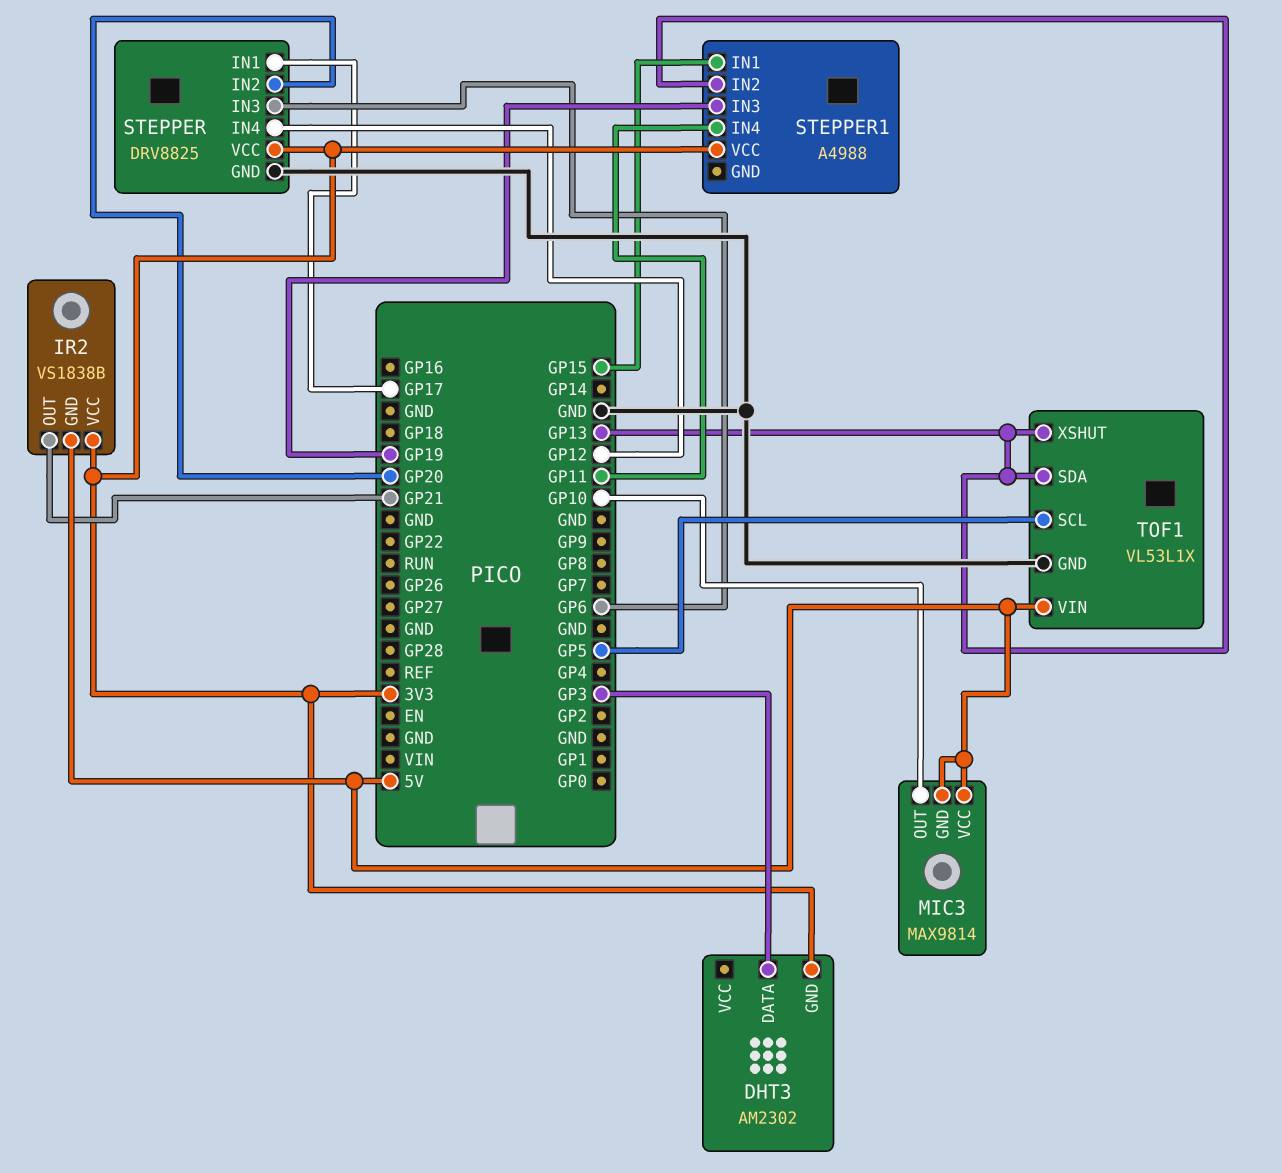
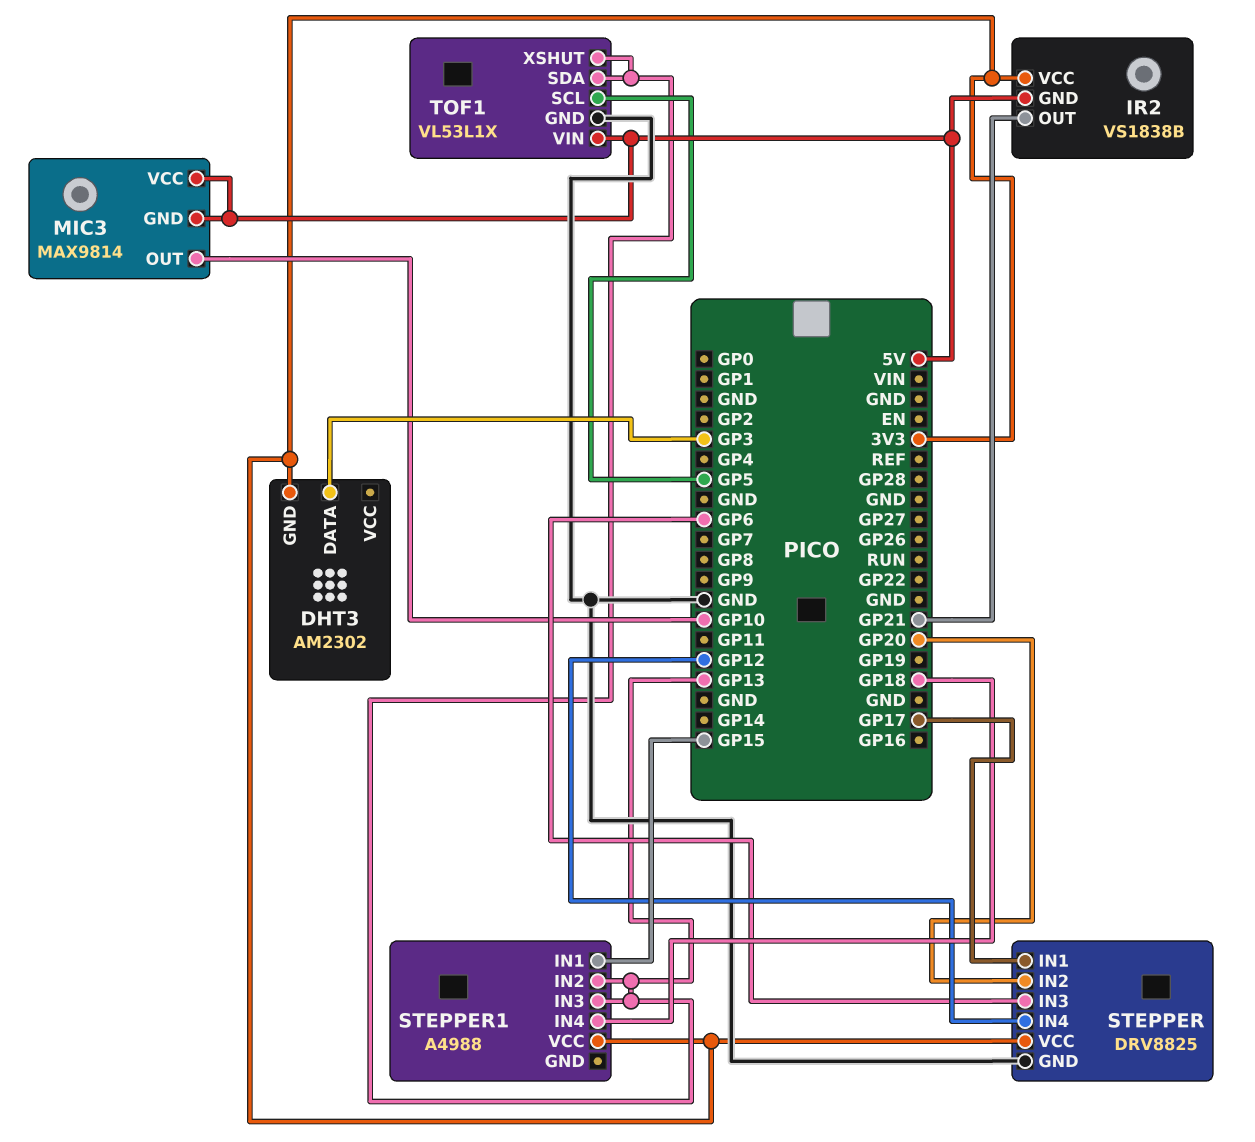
STEPPER1 pin IN3: GP19 -> GP13
STEPPER1 pin IN4: GP11 -> GP18

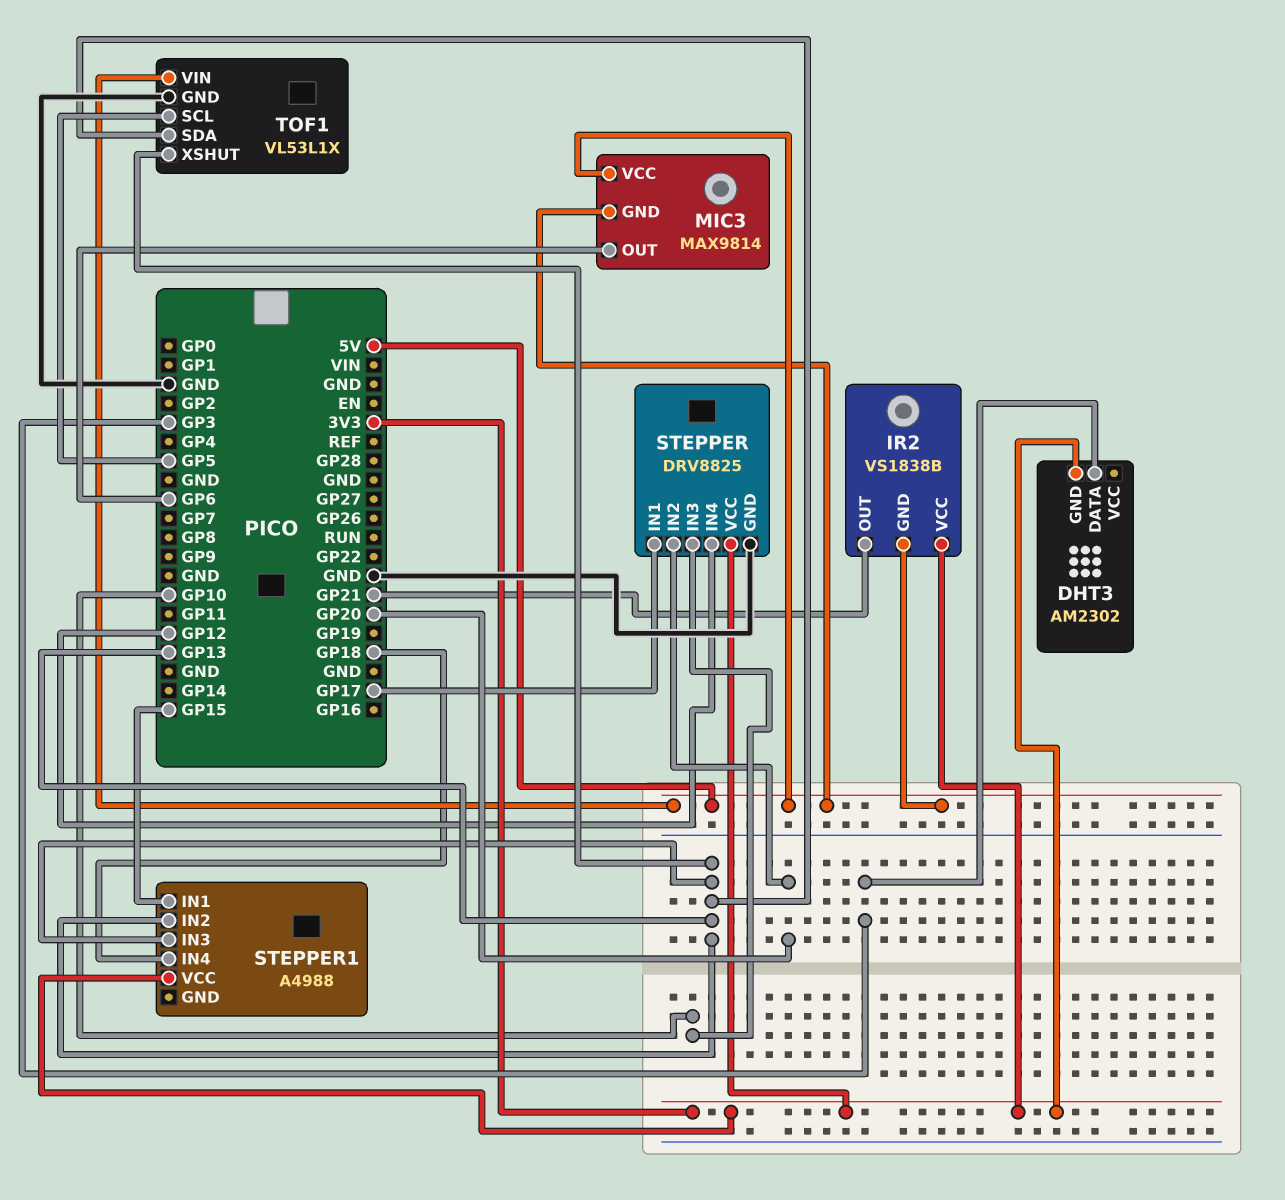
MIC3 pin OUT: GP10 -> GP6
STEPPER pin IN3: GP6 -> GP10

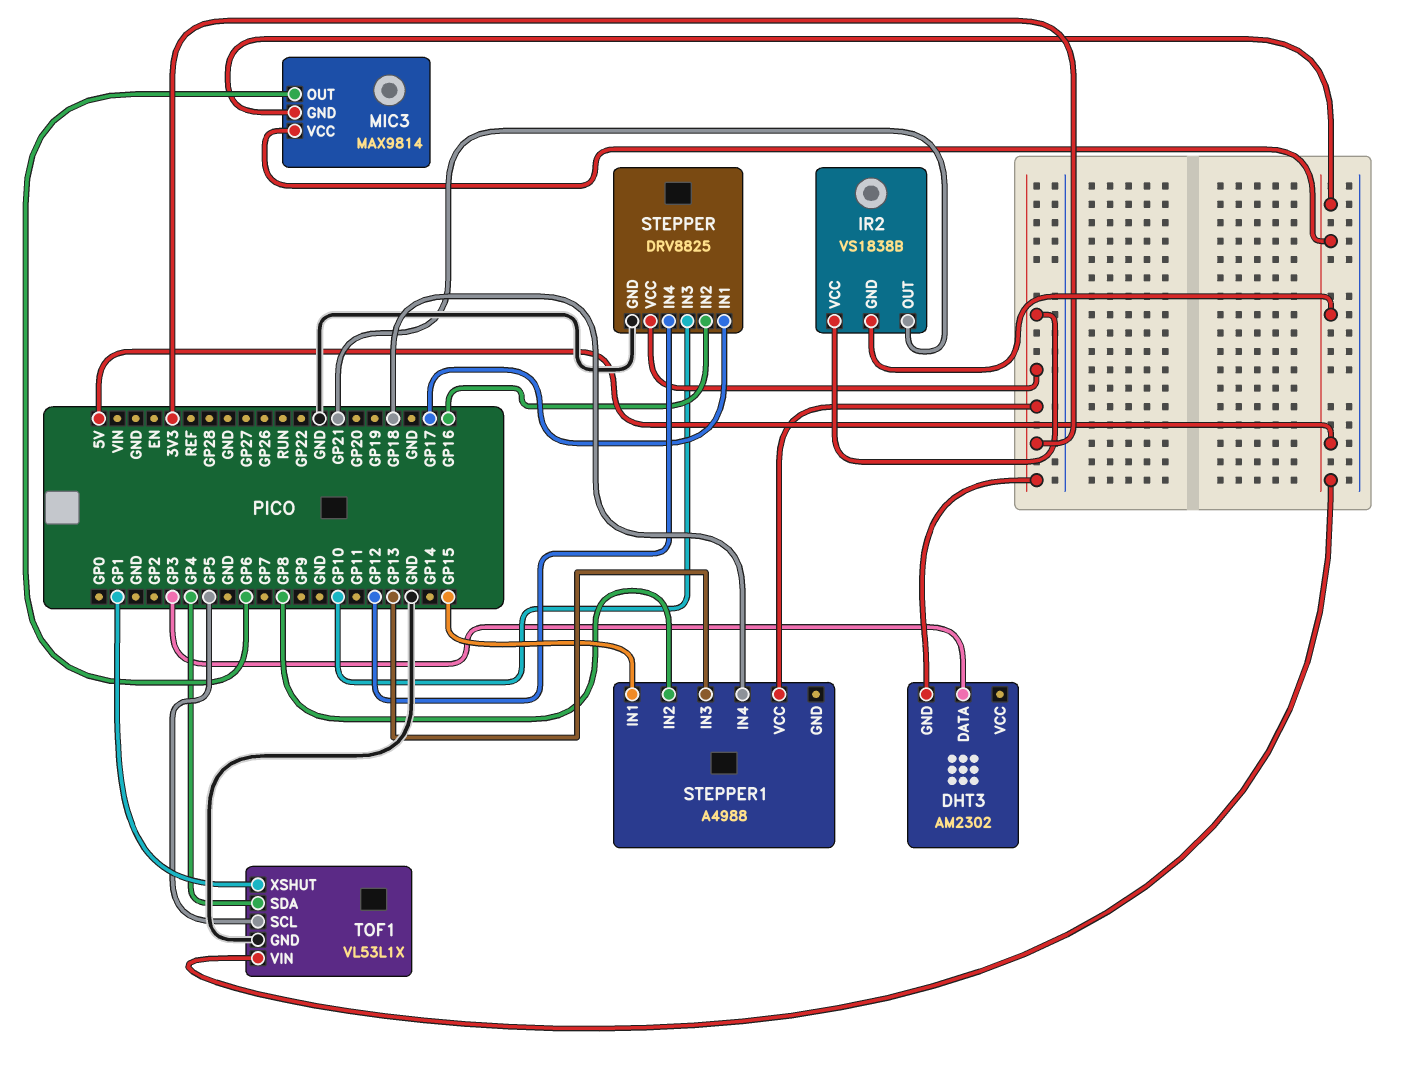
STEPPER pin IN2: GP20 -> GP16
STEPPER1 pin IN2: GP13 -> GP8
TOF1 pin SDA: GP13 -> GP4
TOF1 pin XSHUT: GP13 -> GP1

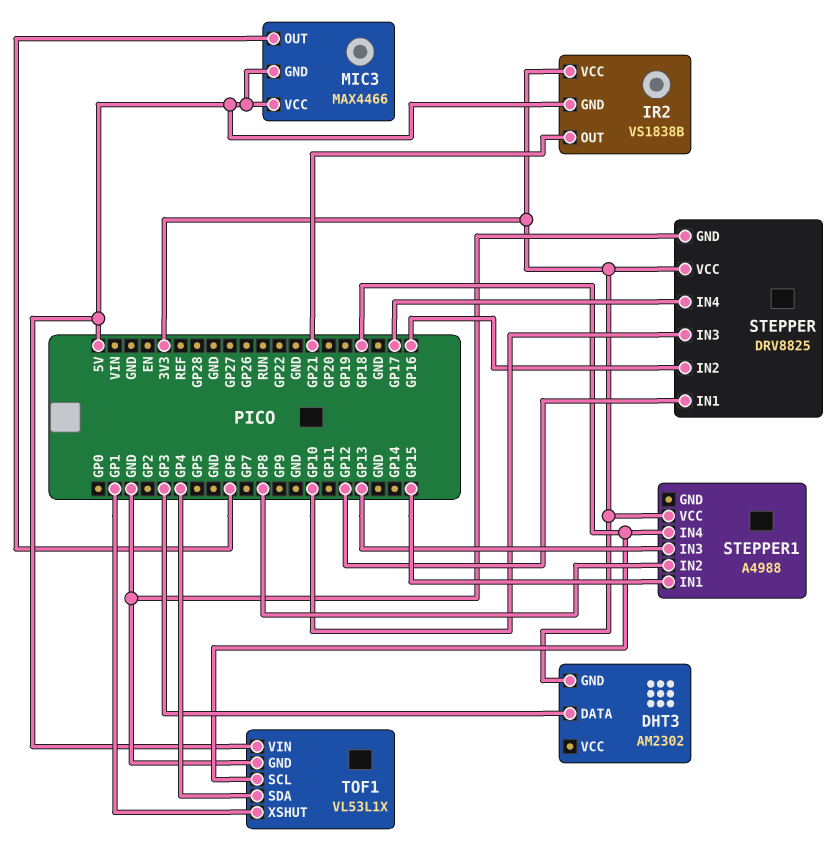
MIC3: MAX9814 -> MAX4466
STEPPER pin IN1: GP17 -> GP12
STEPPER pin IN4: GP12 -> GP17
TOF1 pin SCL: GP5 -> GP18

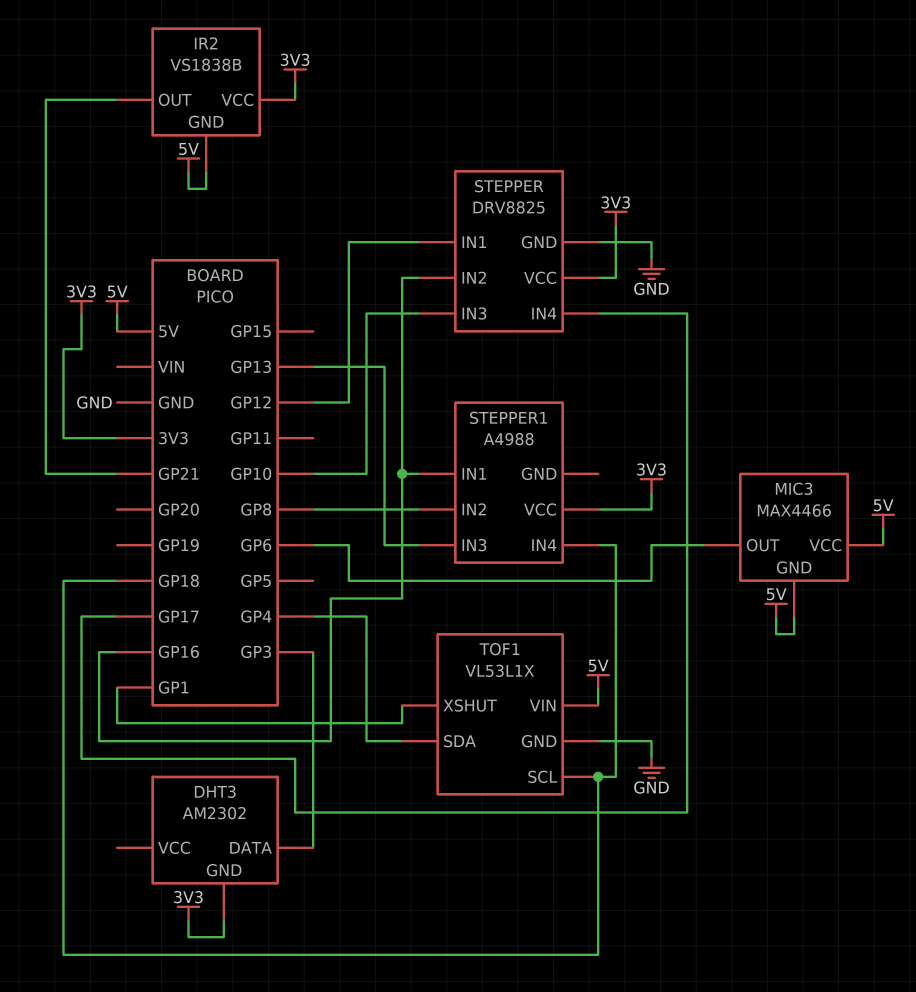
STEPPER1 pin IN1: GP15 -> GP16

